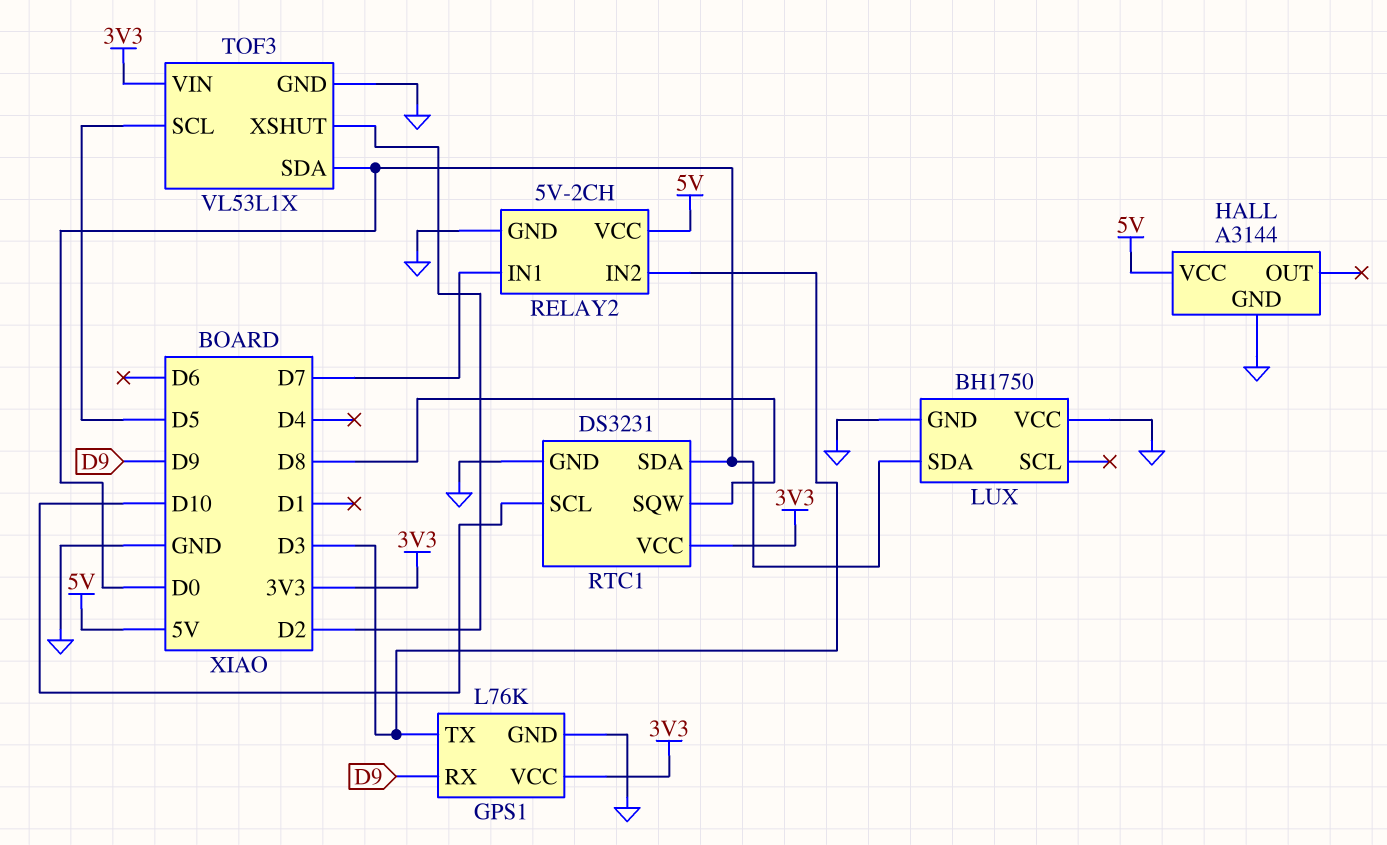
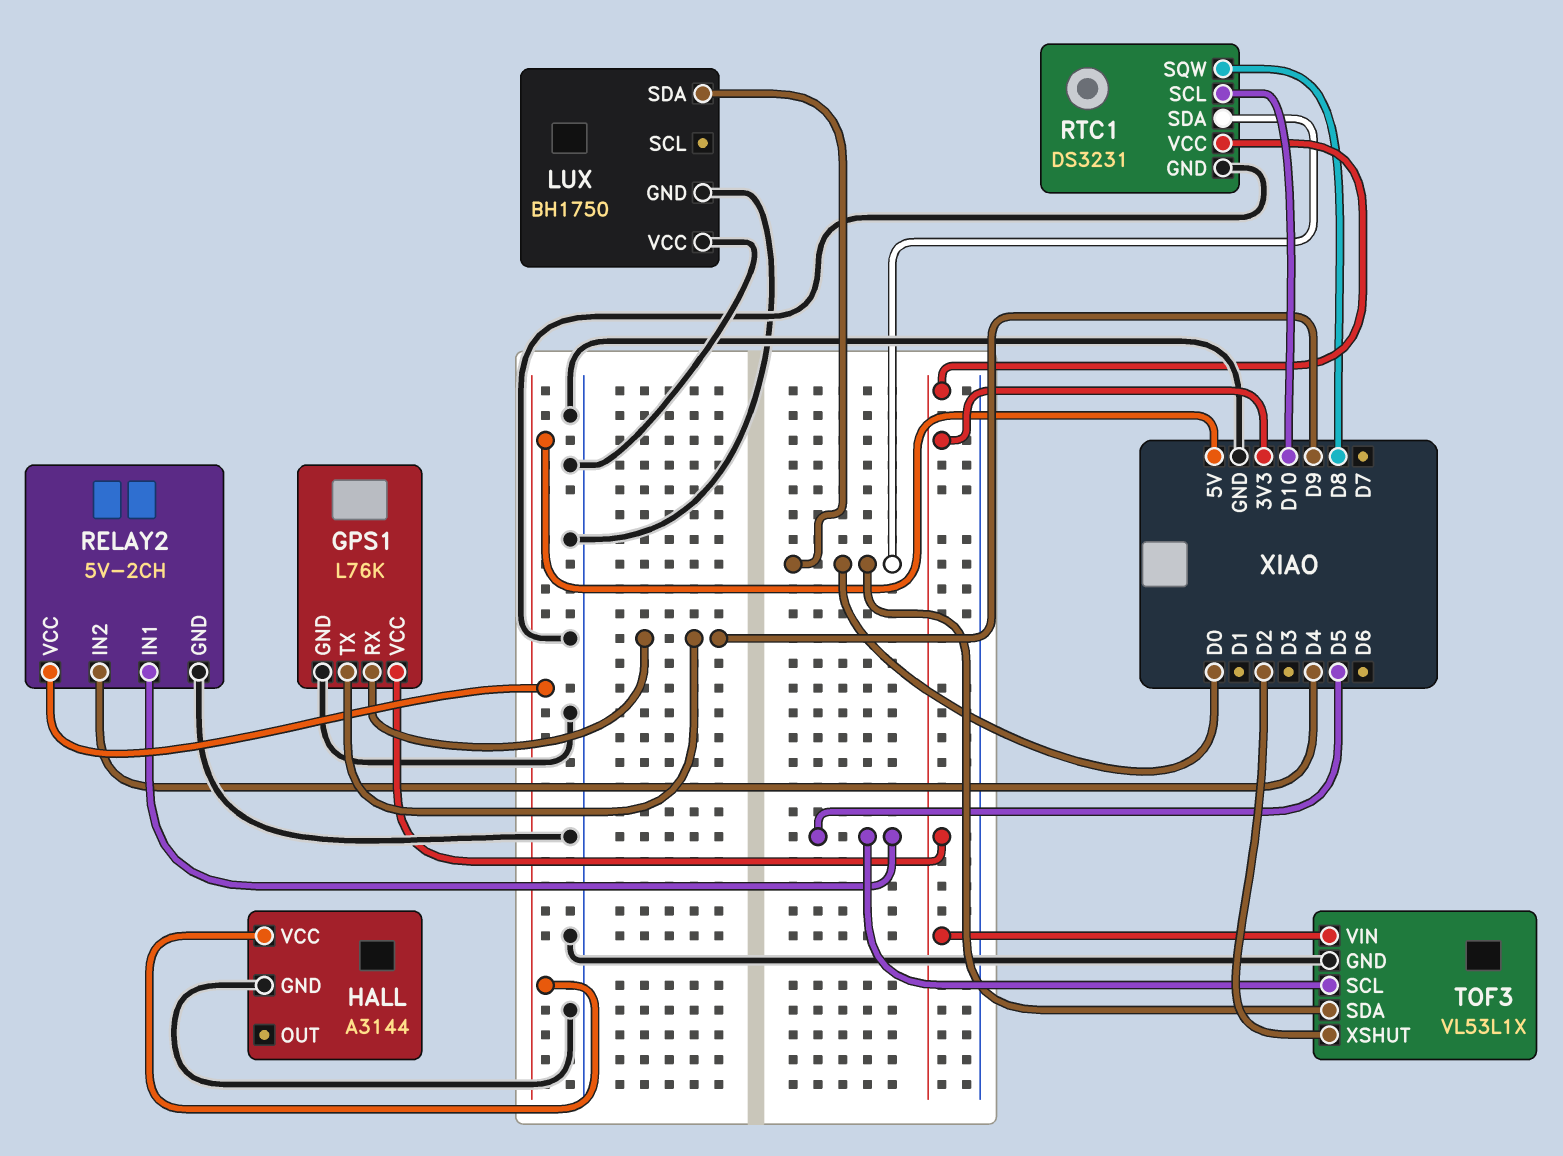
GPS1 pin TX: D3 -> D9
RELAY2 pin IN1: D7 -> D5
RELAY2 pin IN2: D3 -> D4

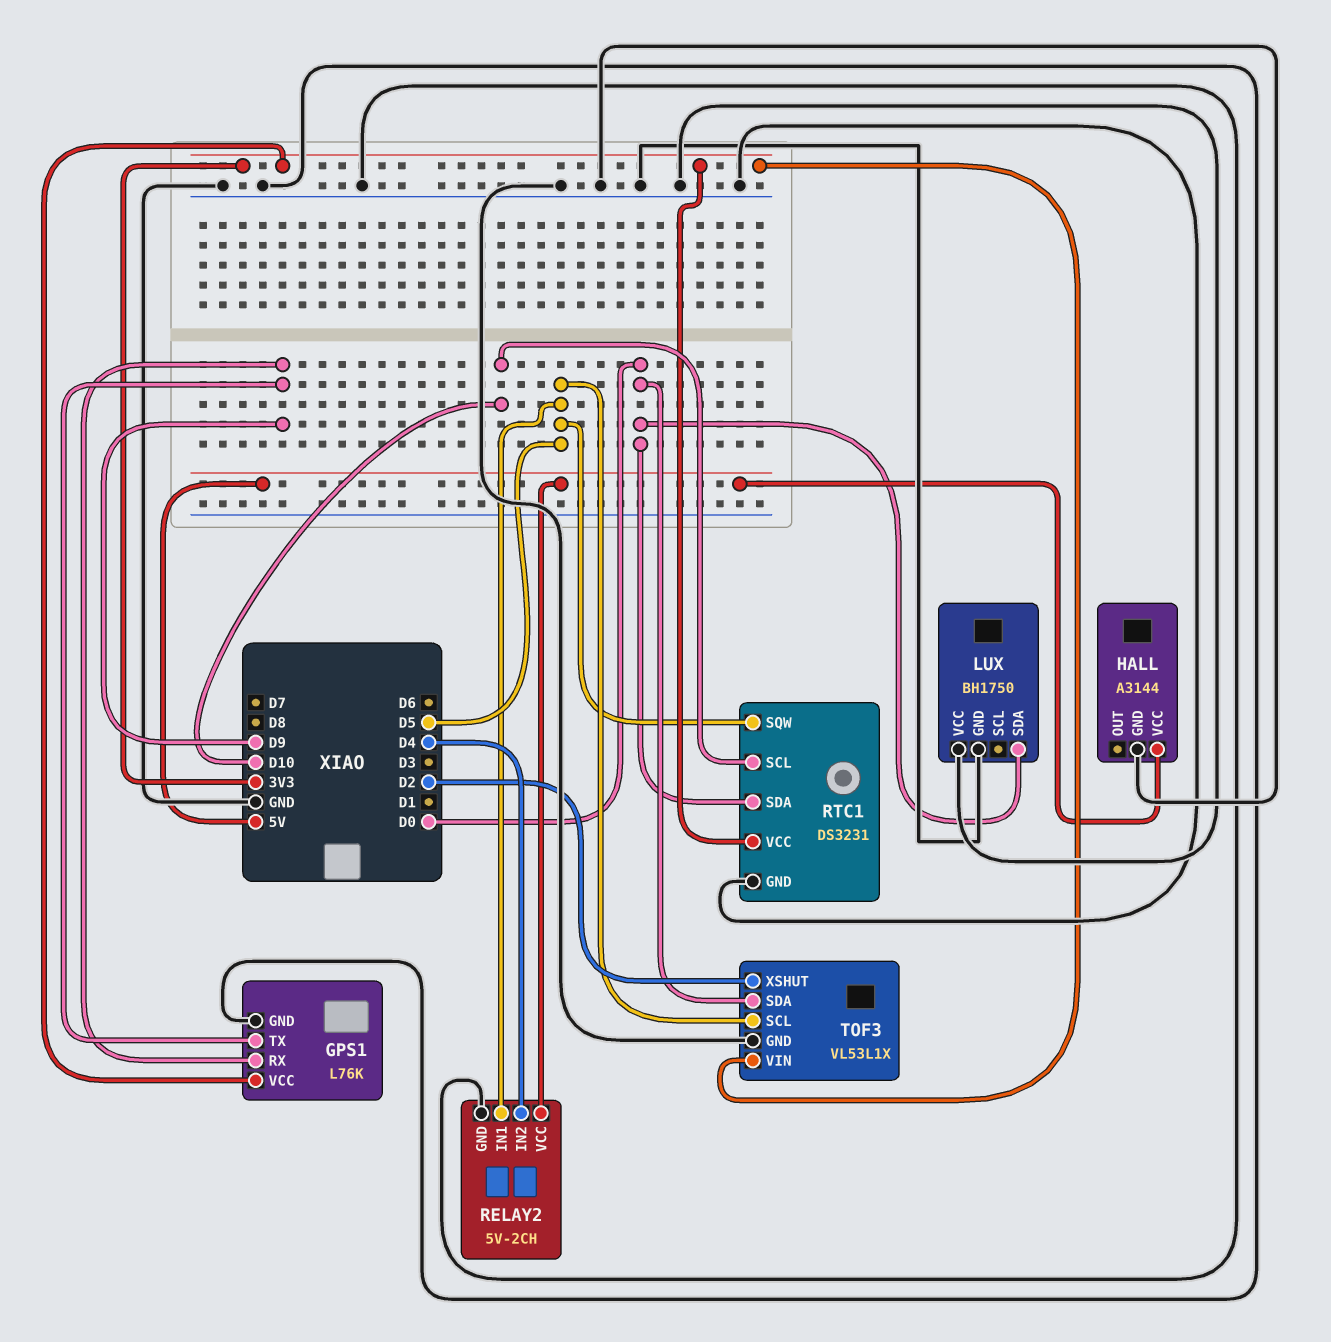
RTC1 pin SQW: D8 -> D5

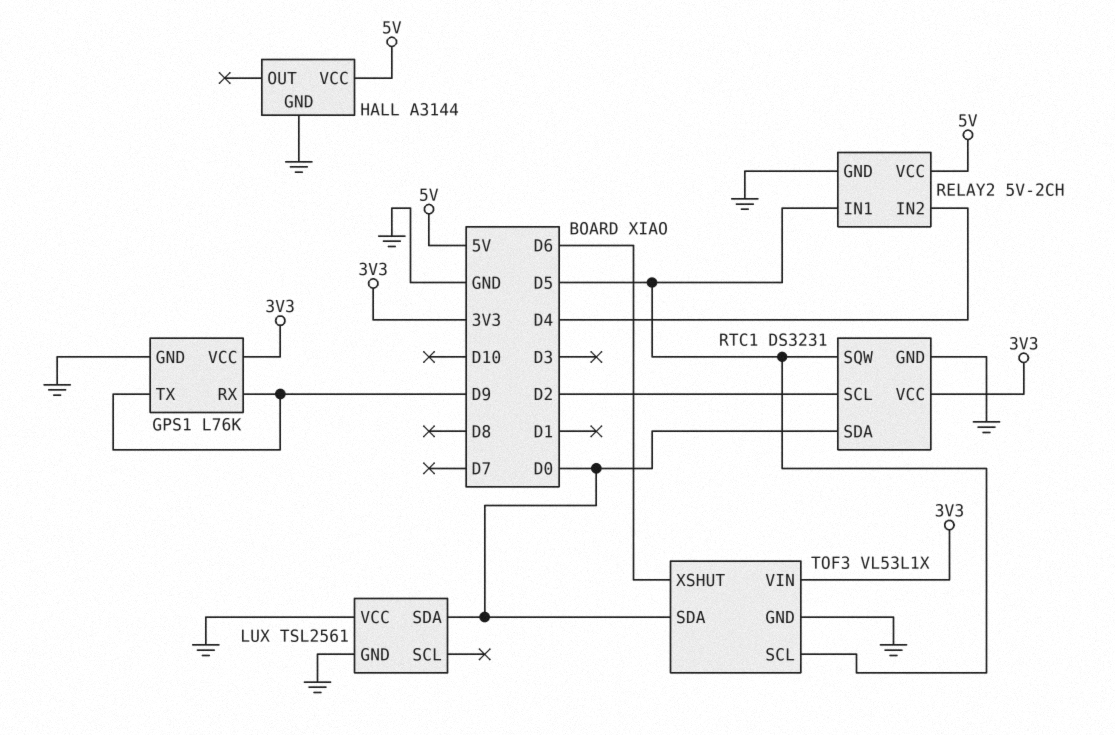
LUX: BH1750 -> TSL2561
RTC1 pin SCL: D10 -> D2
TOF3 pin XSHUT: D2 -> D6

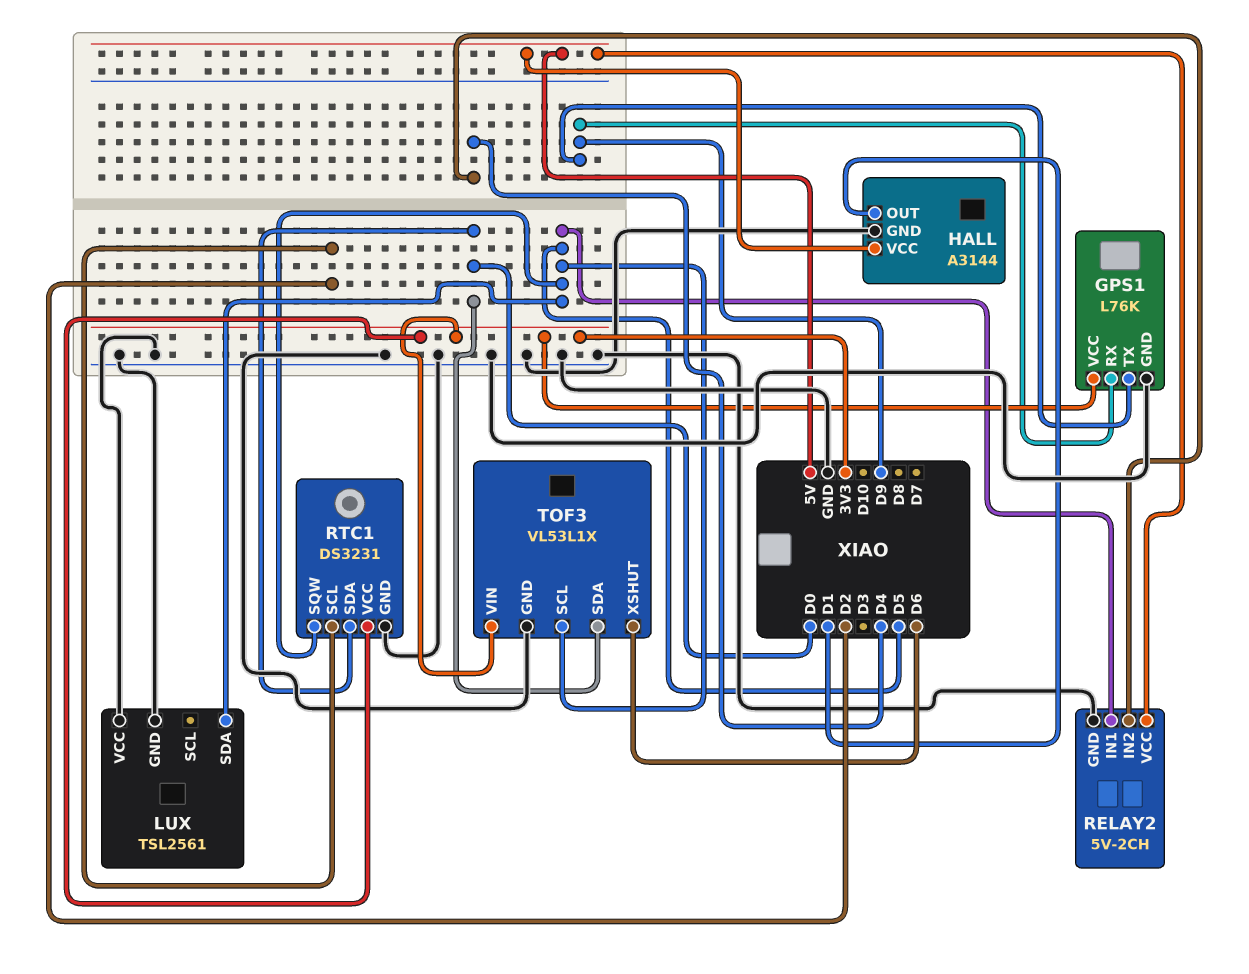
HALL pin OUT: none -> D1
LUX pin SDA: D0 -> D5

